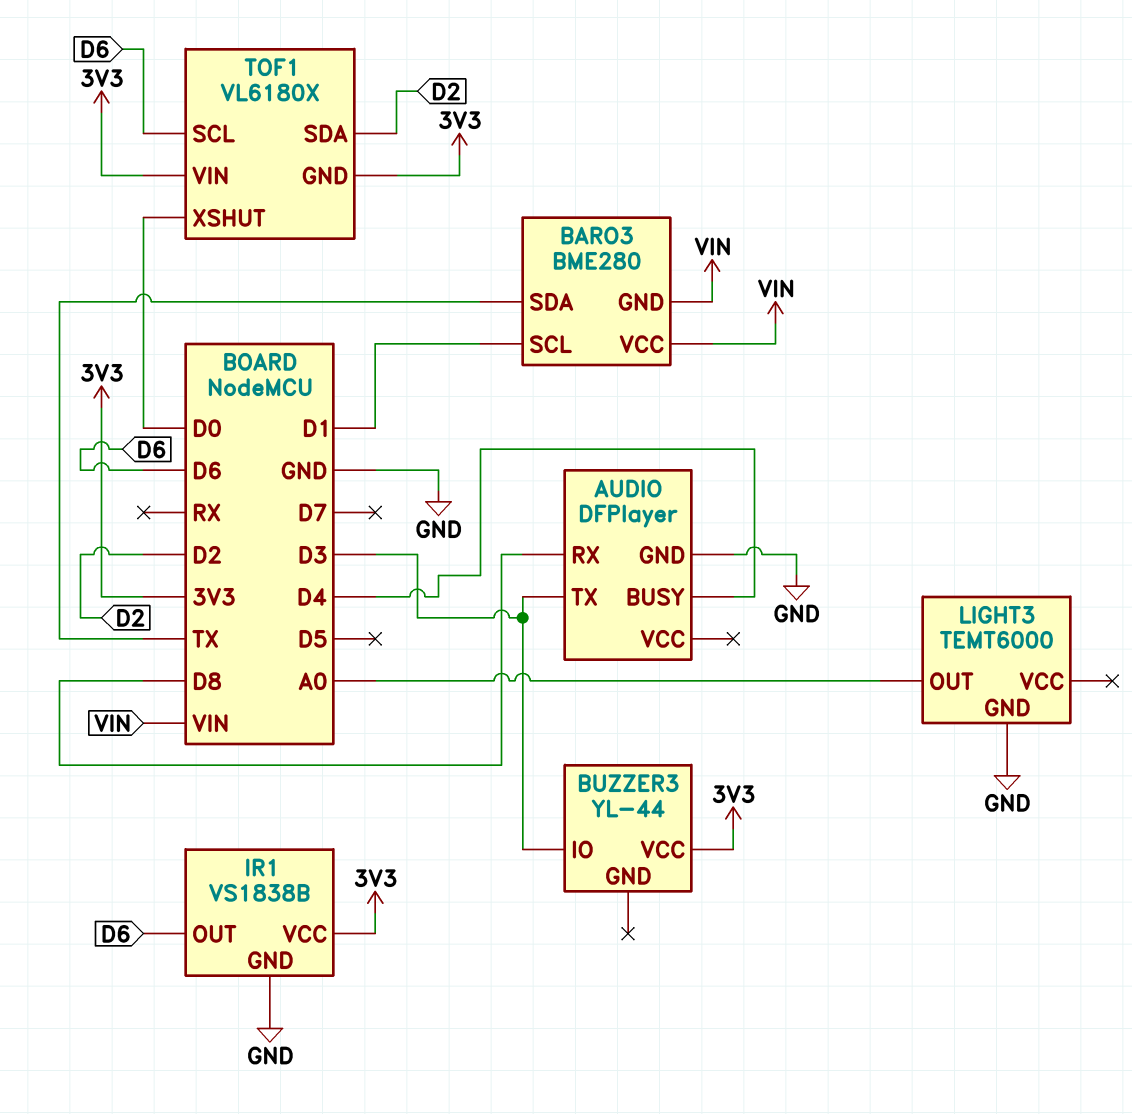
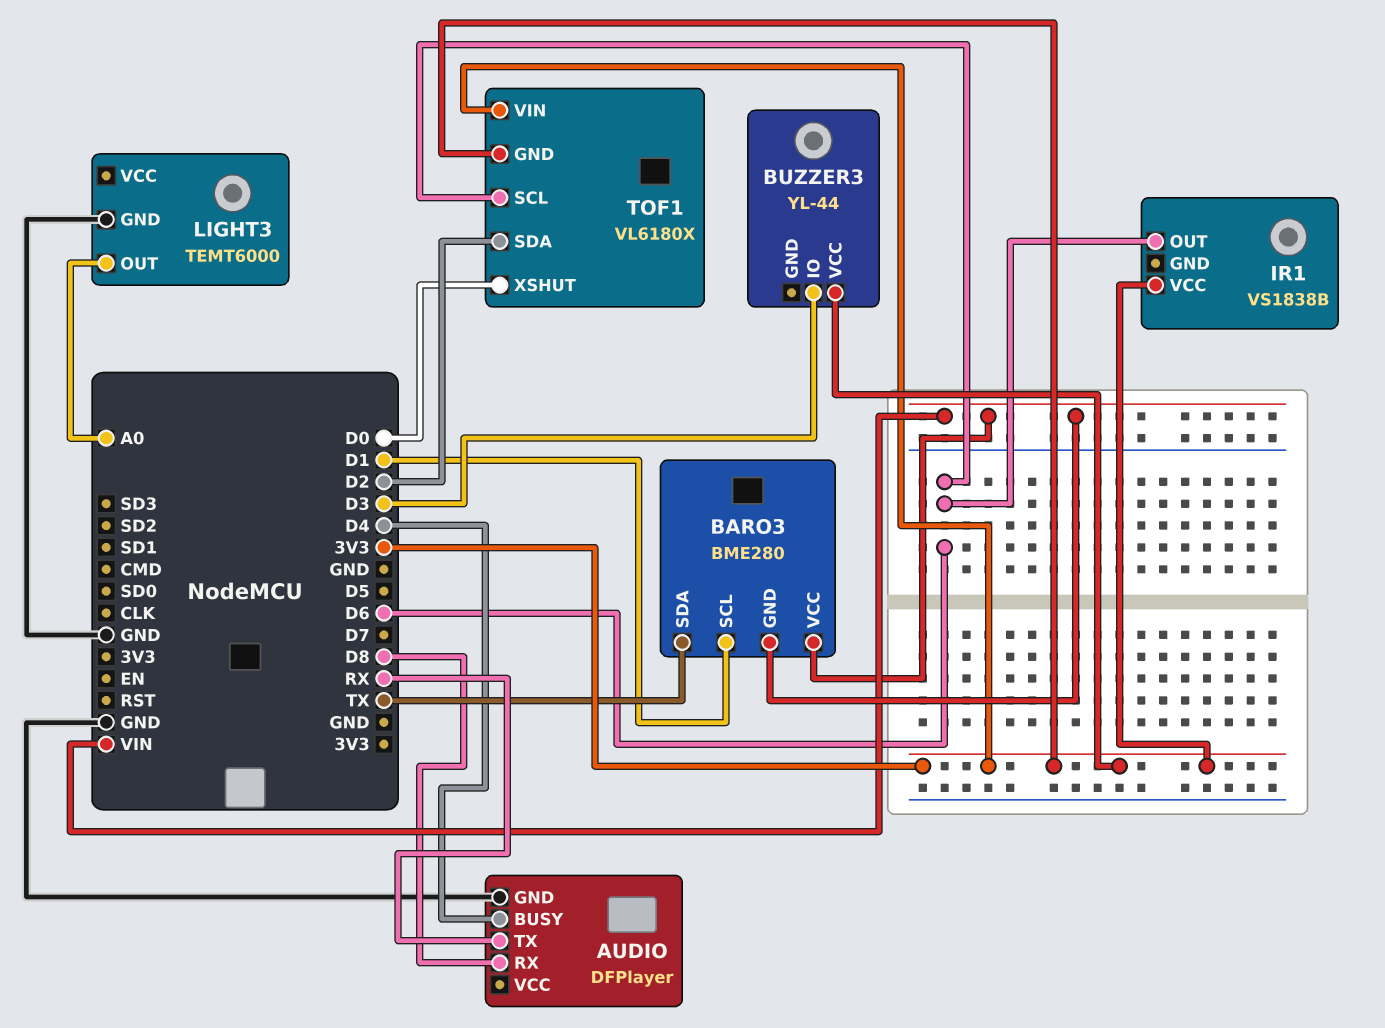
AUDIO pin TX: D3 -> RX
IR1 pin GND: GND -> none

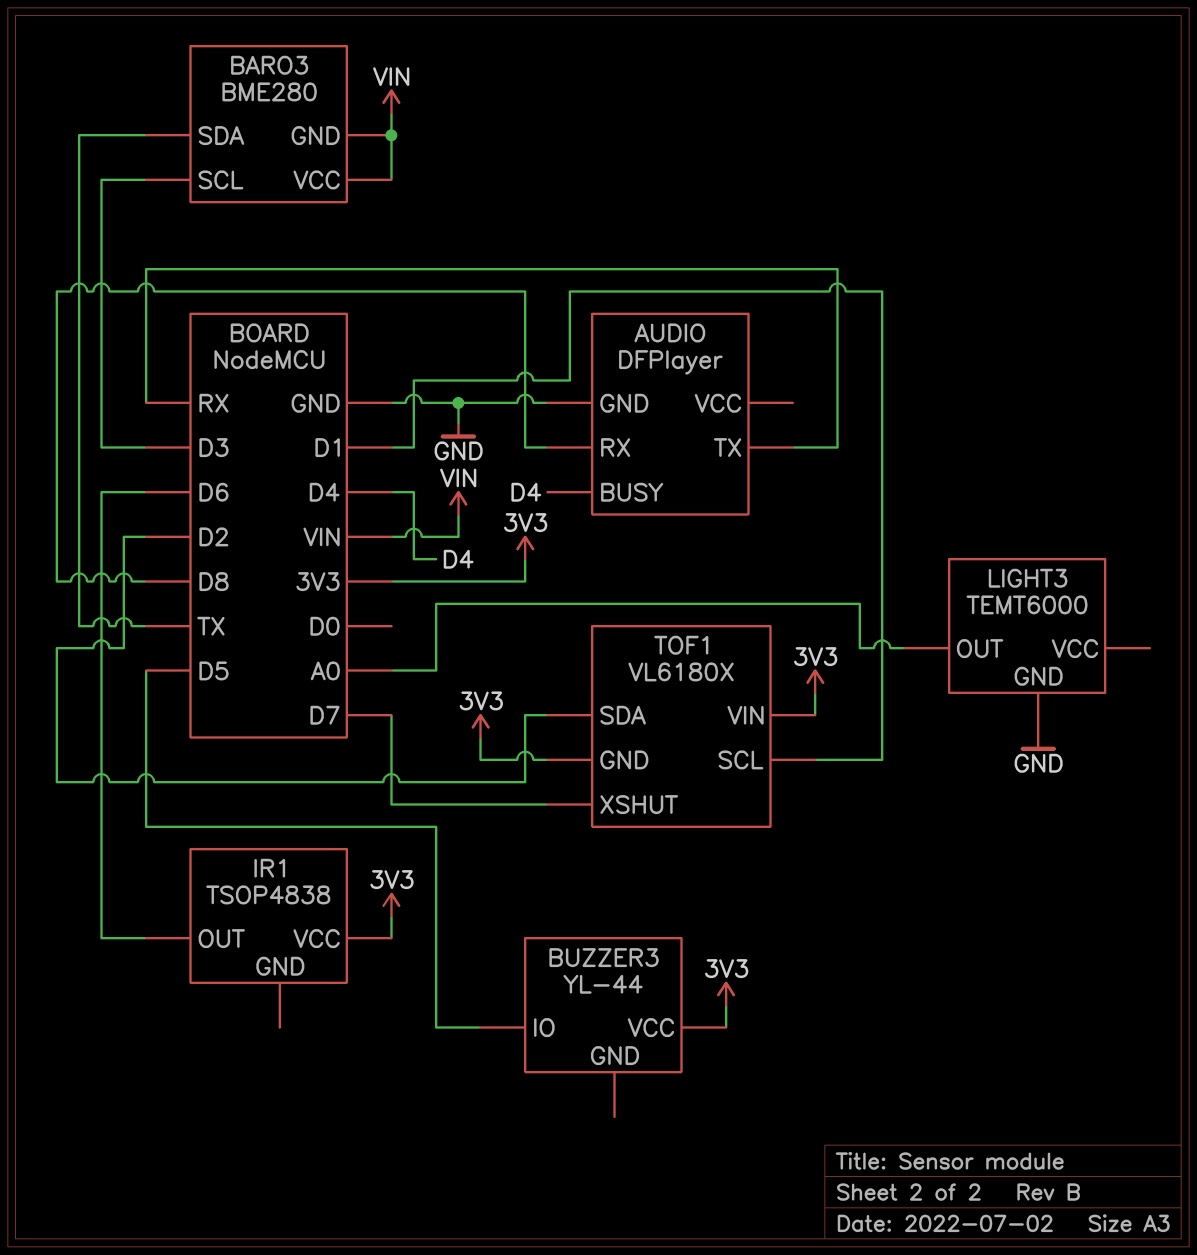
BARO3 pin SCL: D1 -> D3
BUZZER3 pin IO: D3 -> D5
IR1: VS1838B -> TSOP4838
TOF1 pin SCL: D6 -> D1
TOF1 pin XSHUT: D0 -> D7

